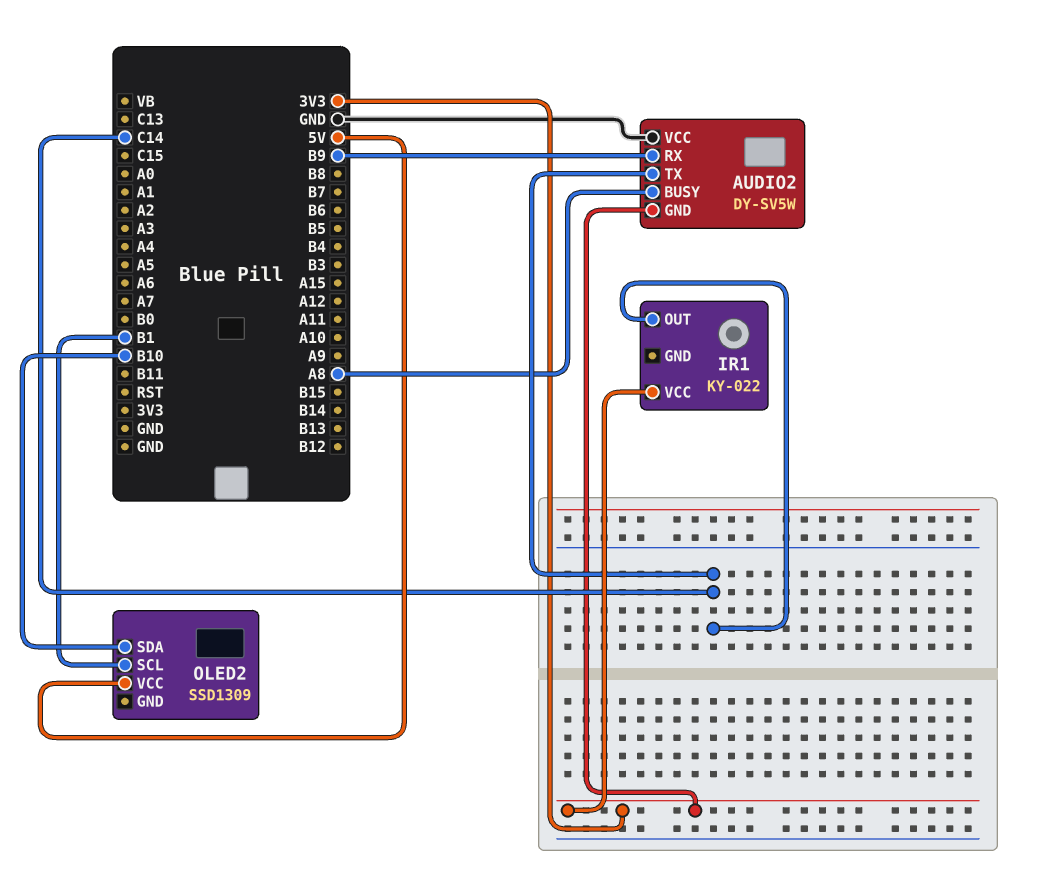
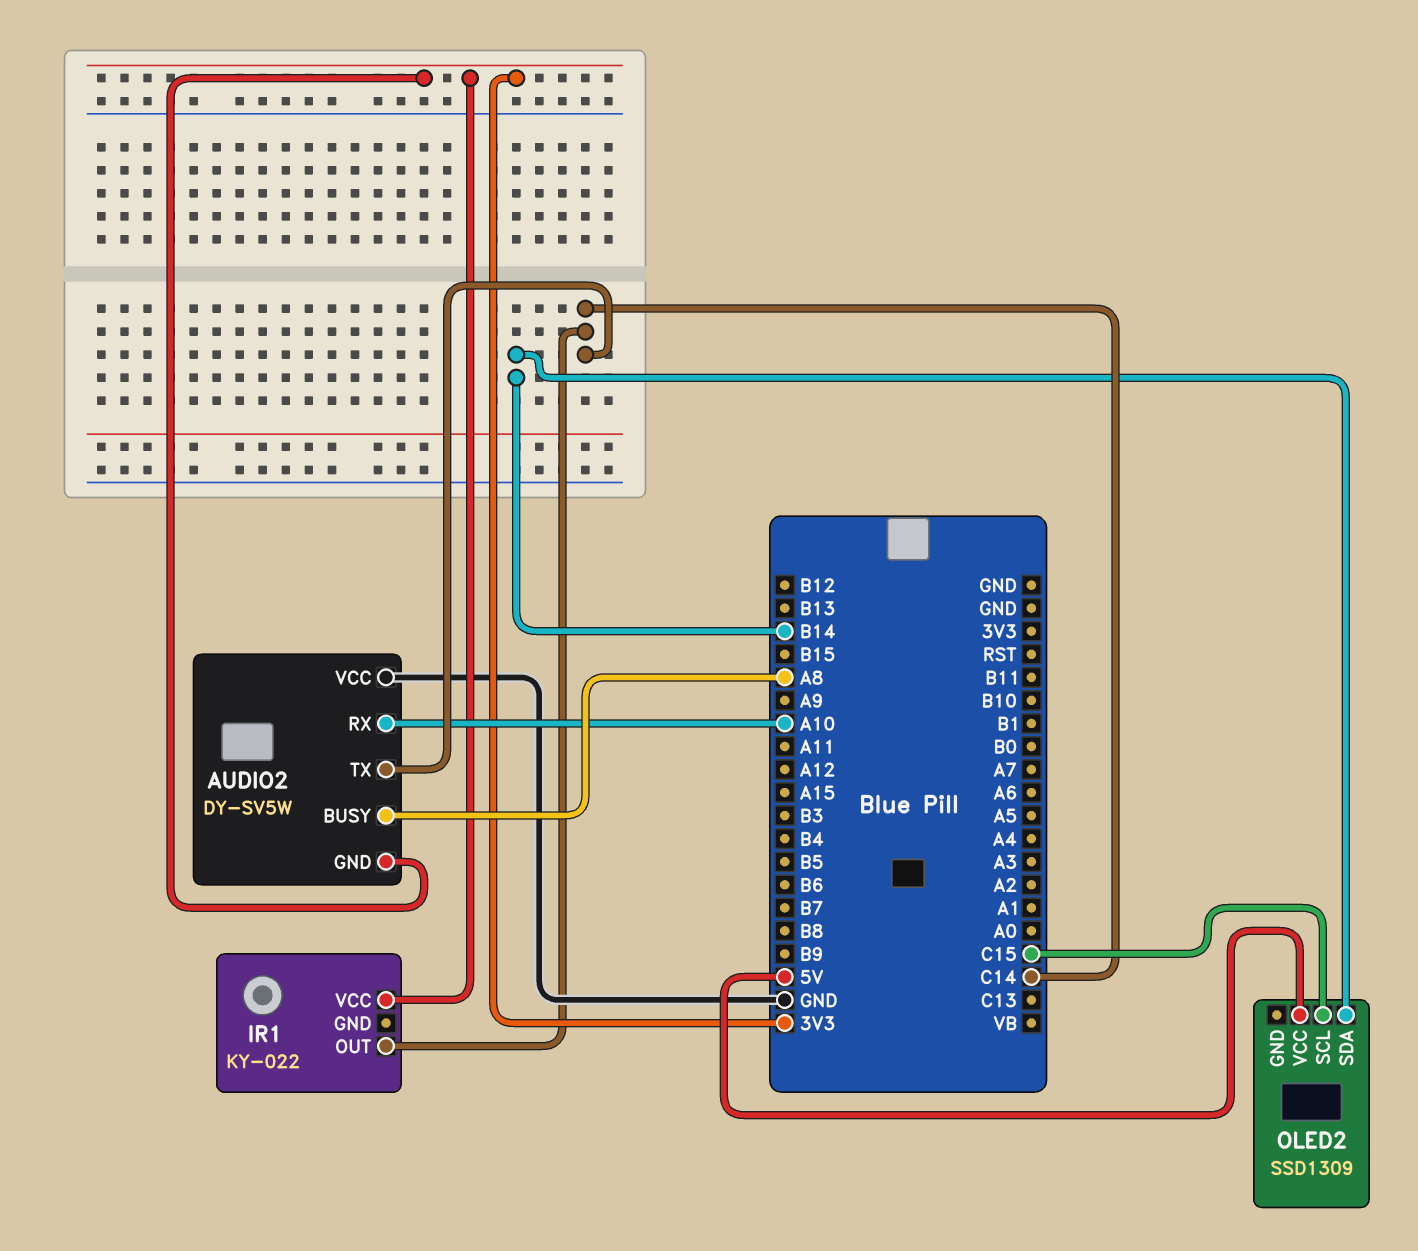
AUDIO2 pin RX: B9 -> A10
OLED2 pin SCL: B1 -> C15
OLED2 pin SDA: B10 -> B14

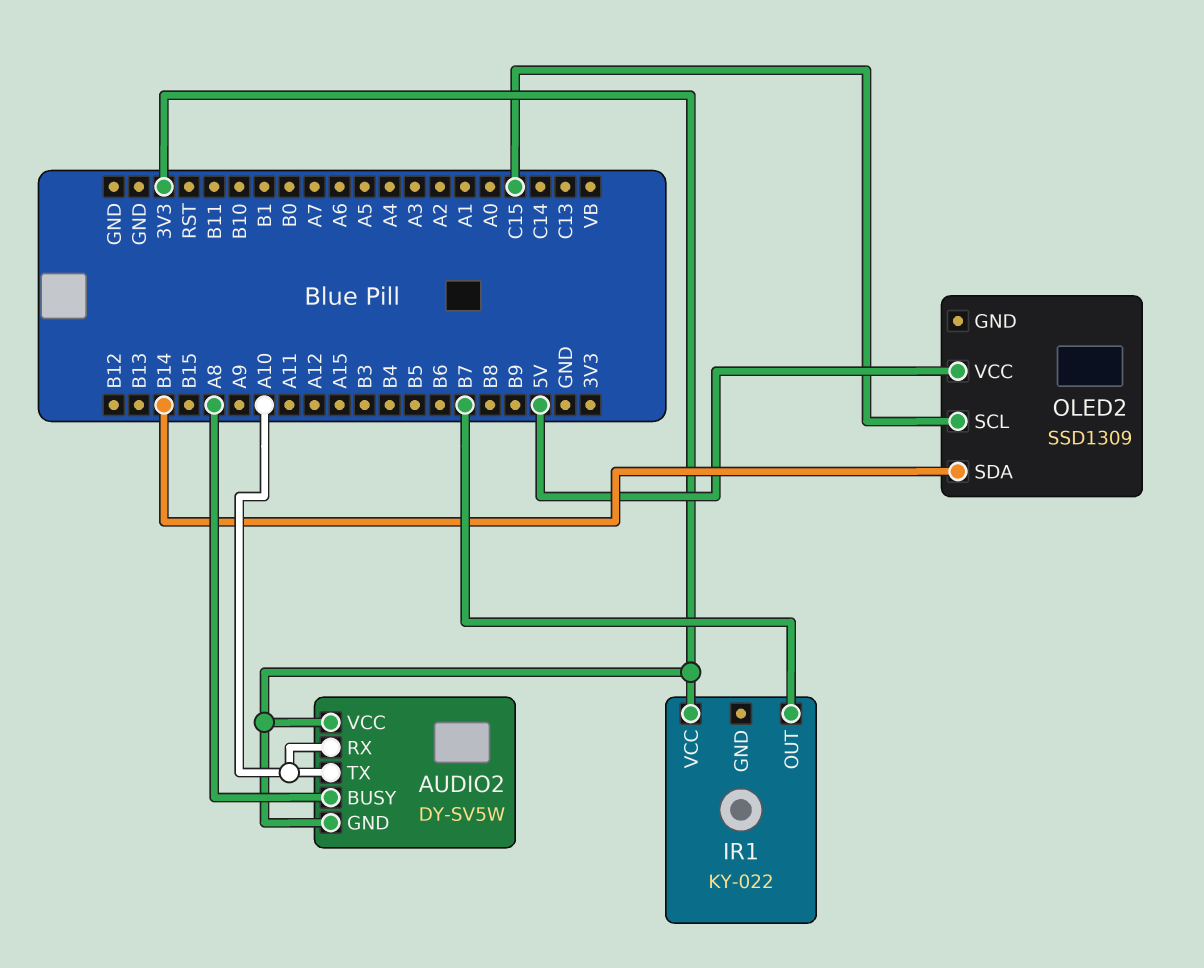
AUDIO2 pin TX: C14 -> A10
AUDIO2 pin VCC: GND -> 3V3
IR1 pin OUT: C14 -> B7

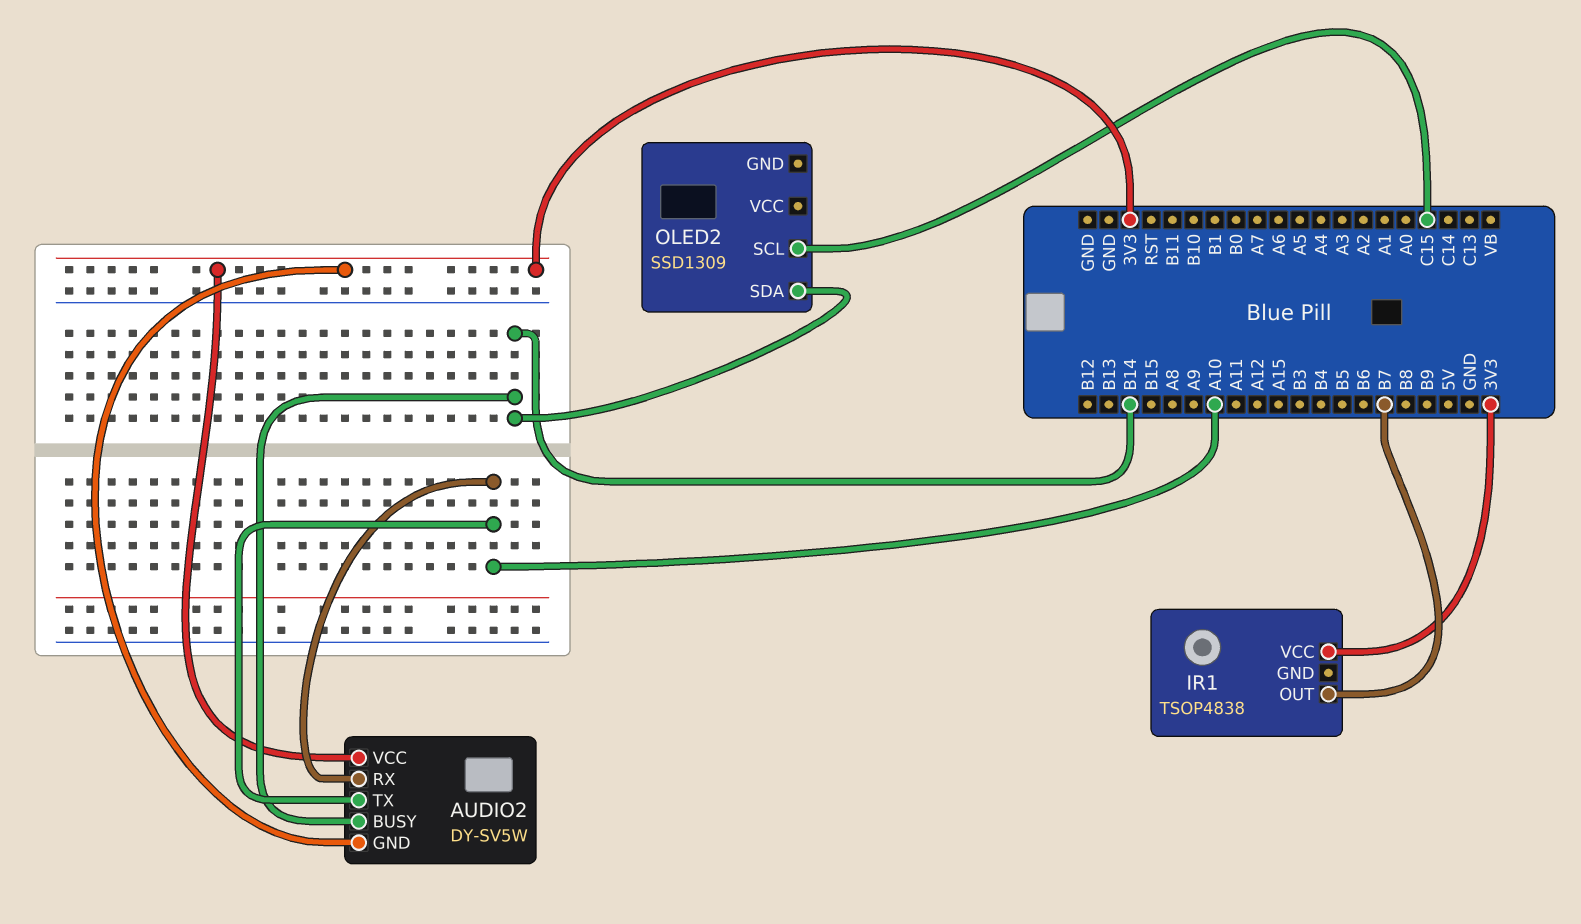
AUDIO2 pin BUSY: A8 -> B14
IR1: KY-022 -> TSOP4838
OLED2 pin VCC: 5V -> none

